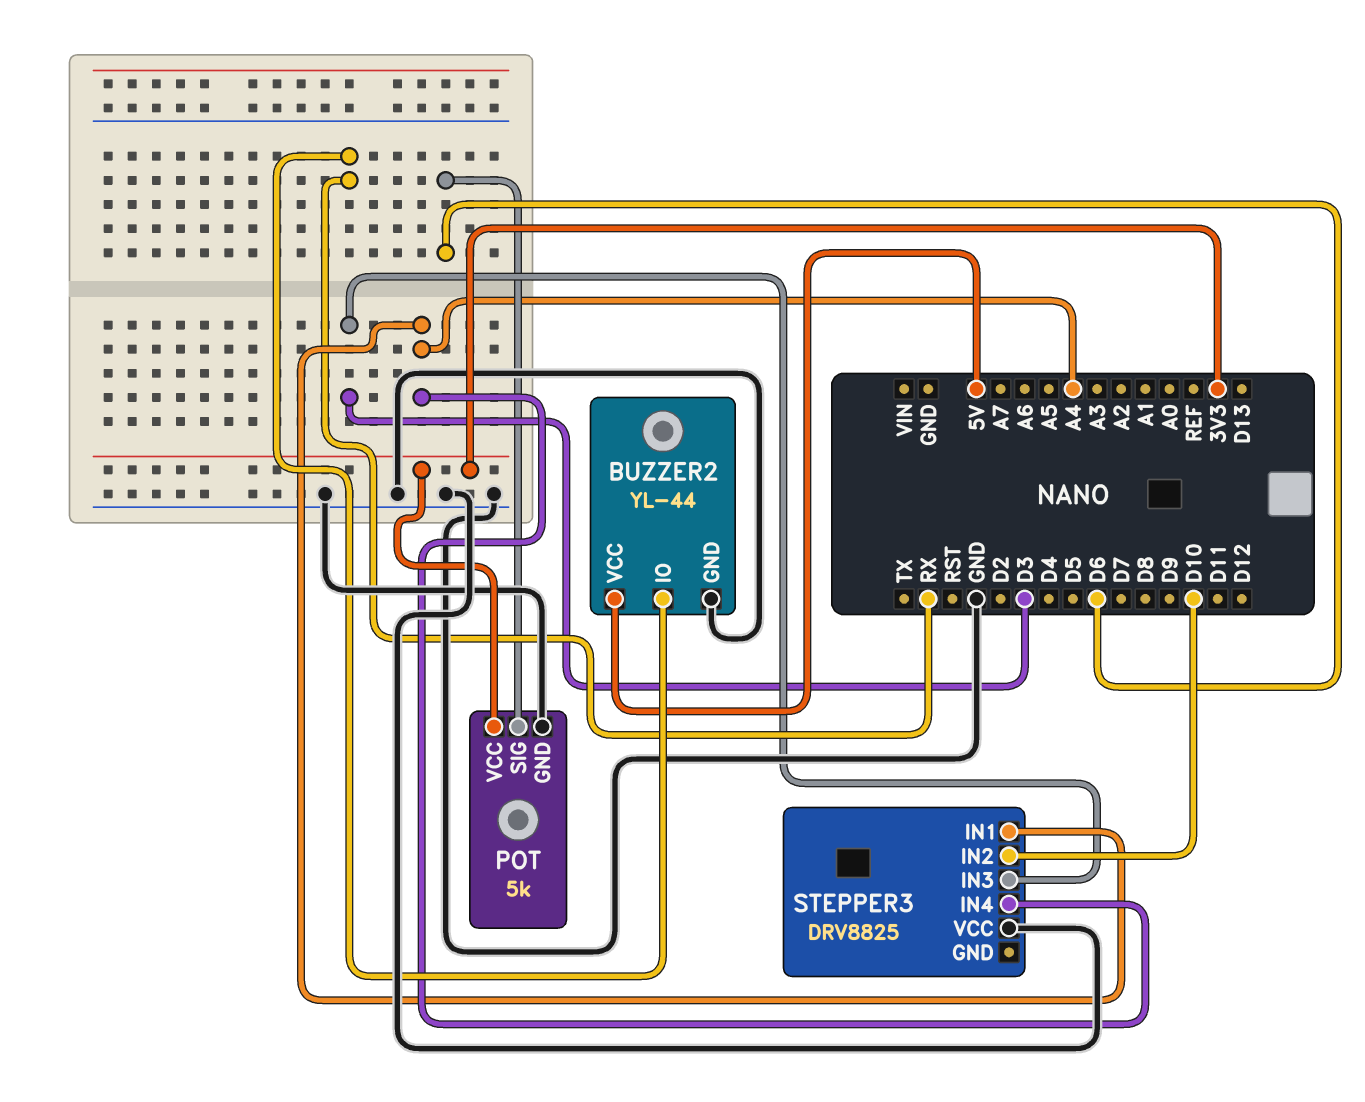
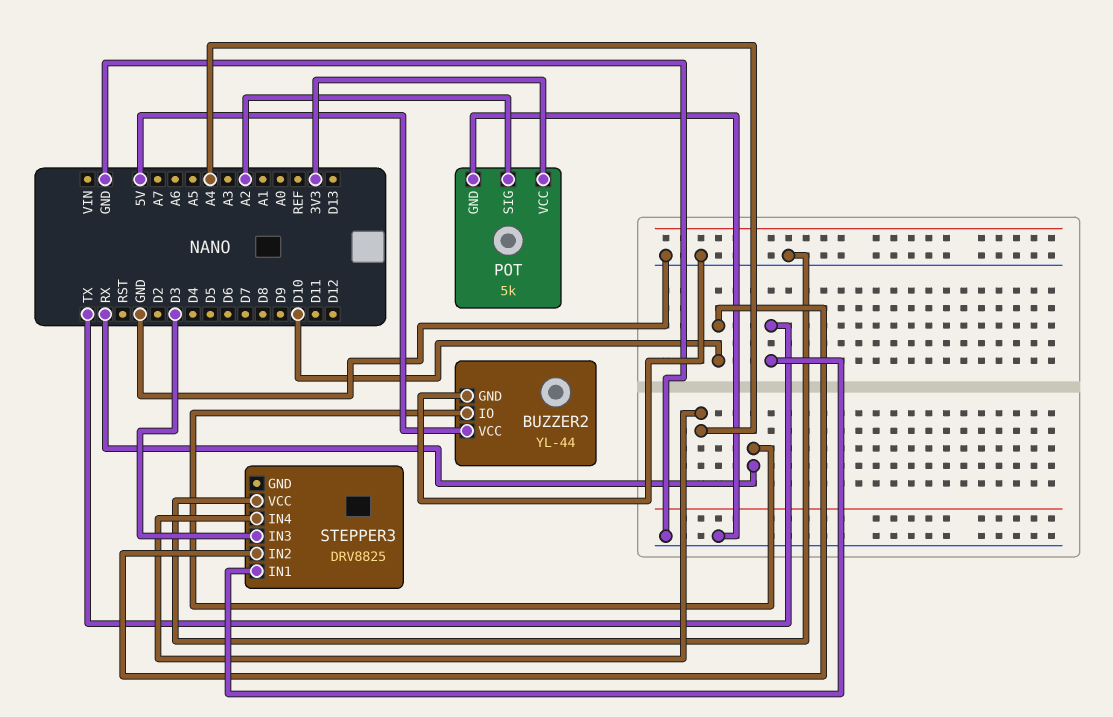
POT pin SIG: D6 -> A2
STEPPER3 pin IN1: A4 -> TX

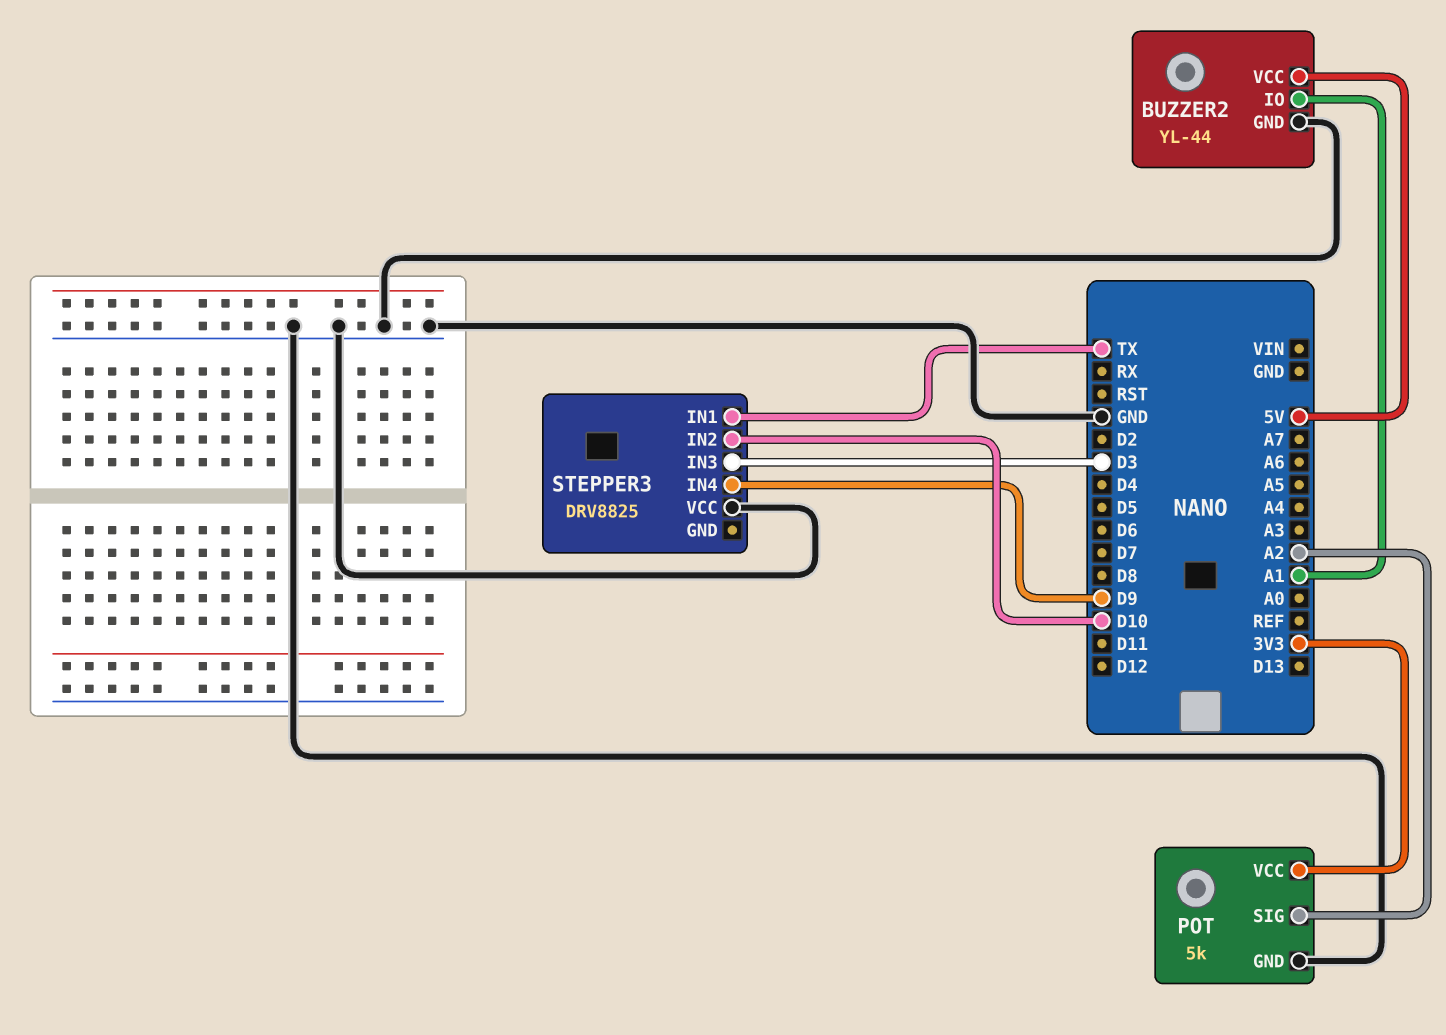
BUZZER2 pin IO: RX -> A1
STEPPER3 pin IN4: A4 -> D9

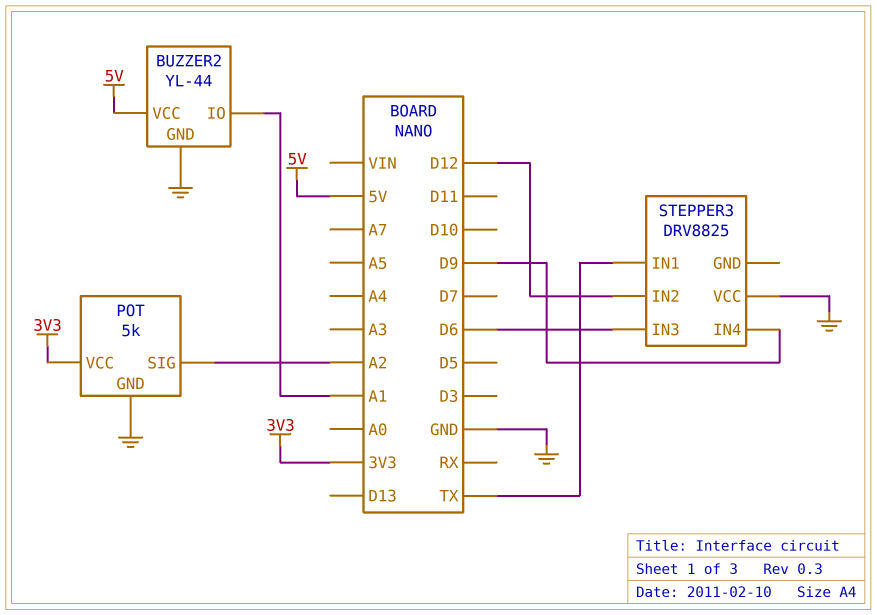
STEPPER3 pin IN2: D10 -> D12
STEPPER3 pin IN3: D3 -> D6

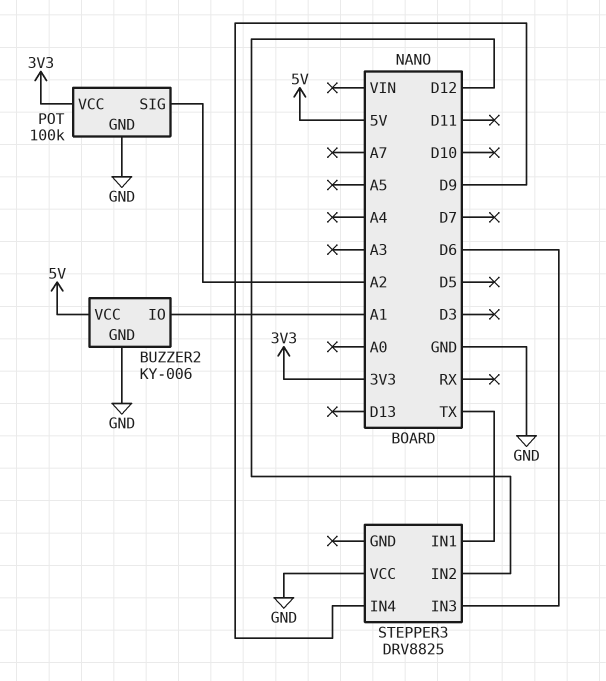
BUZZER2: YL-44 -> KY-006
POT: 5k -> 100k

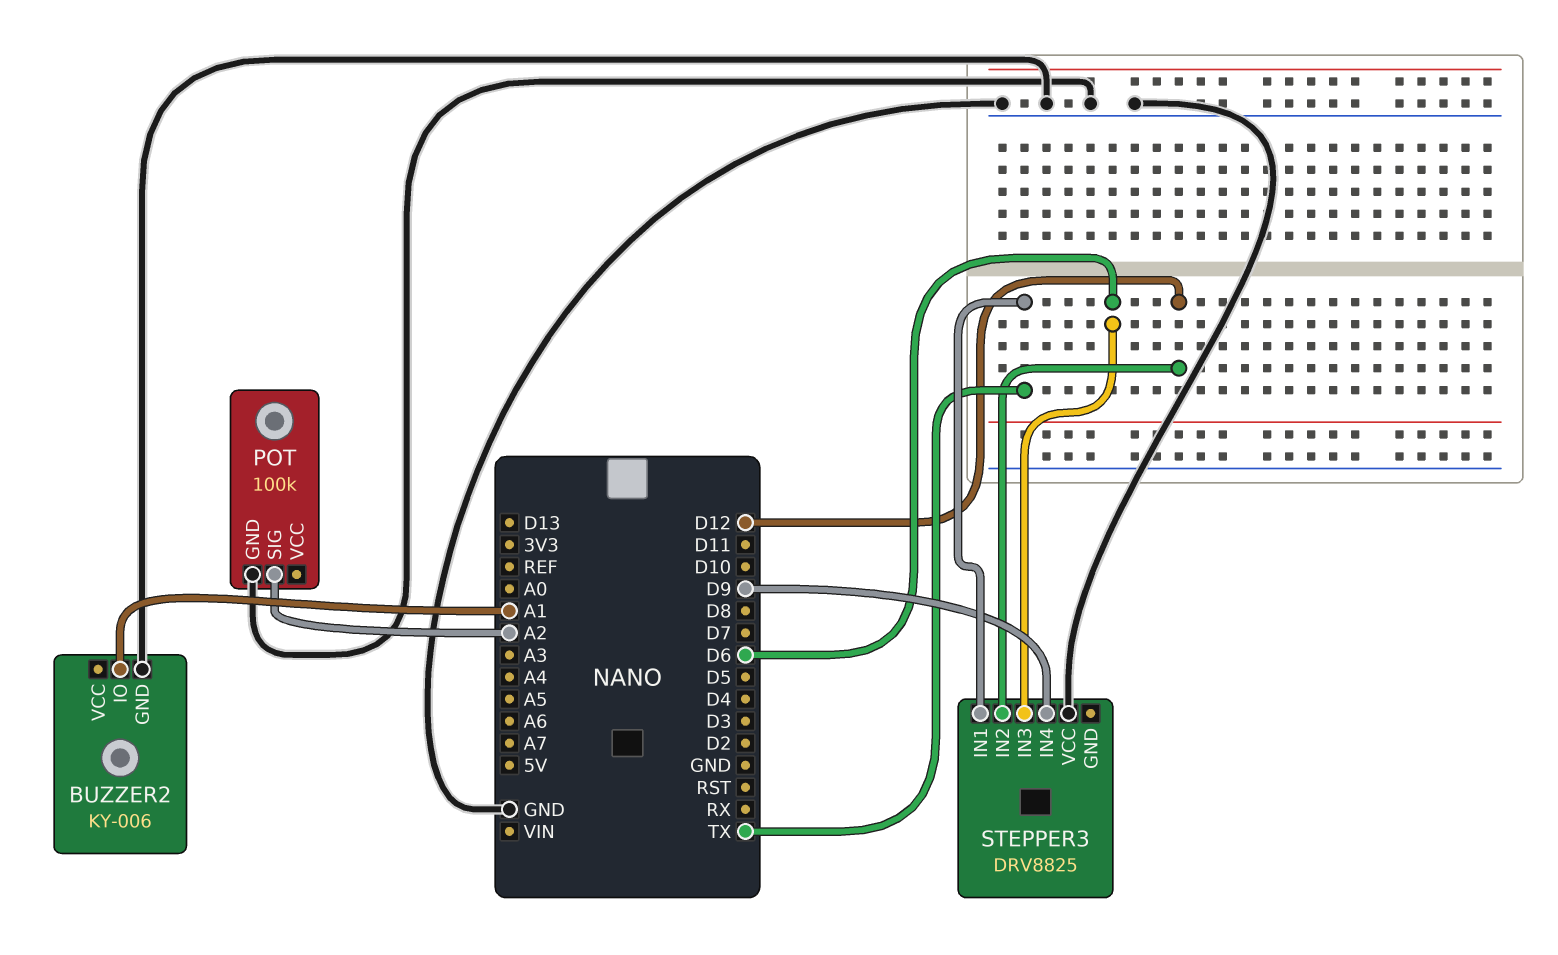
BUZZER2 pin VCC: 5V -> none
POT pin VCC: 3V3 -> none

